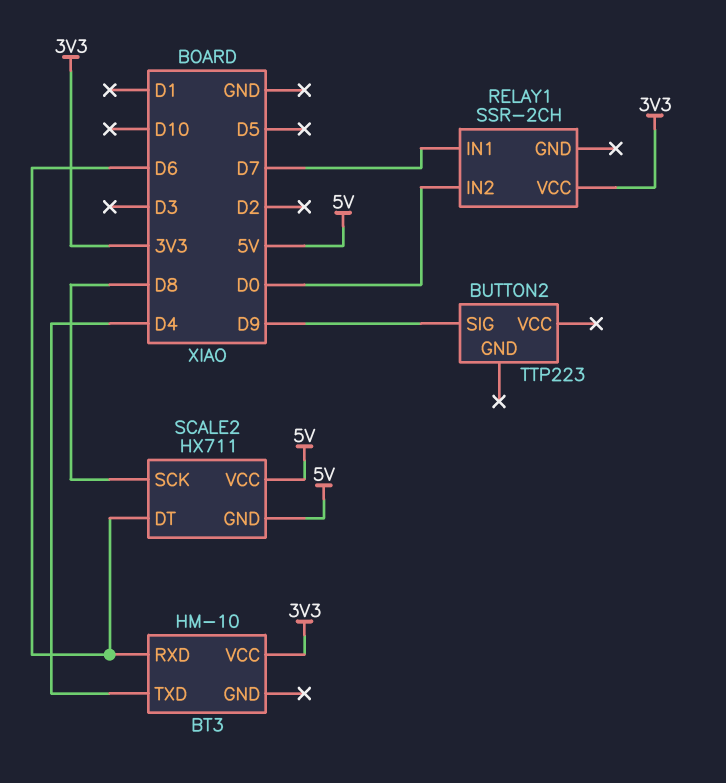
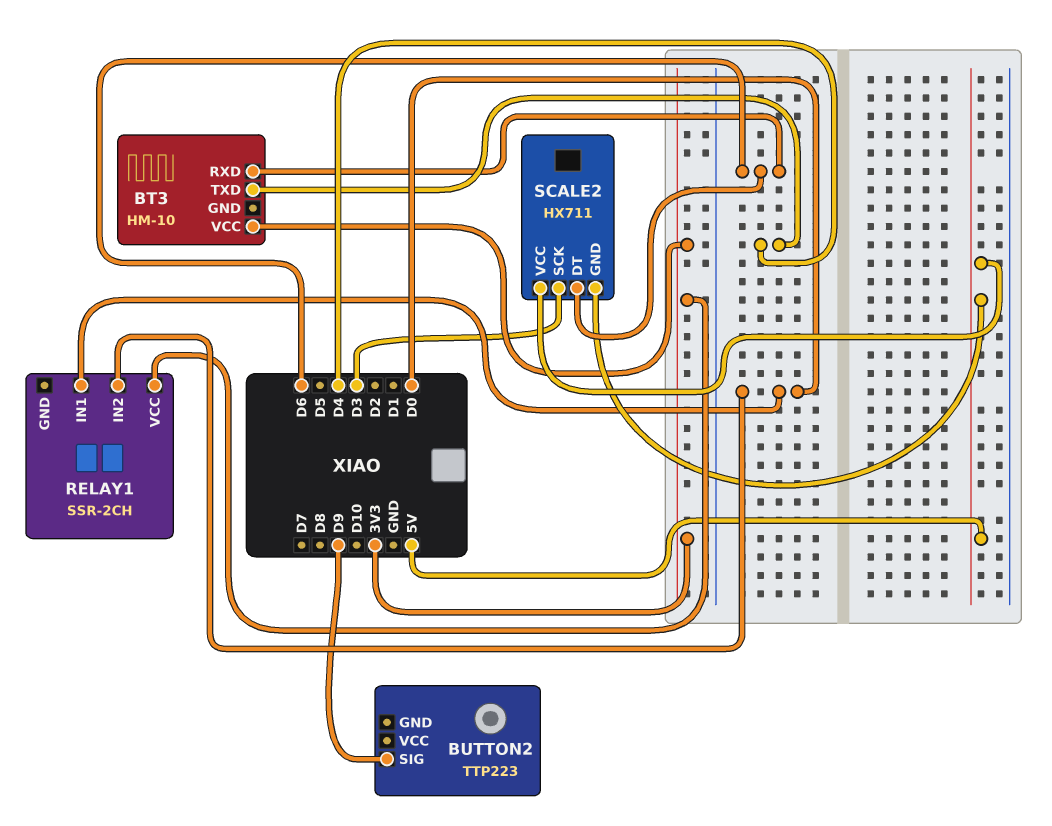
RELAY1 pin IN1: D7 -> D0
SCALE2 pin SCK: D8 -> D3

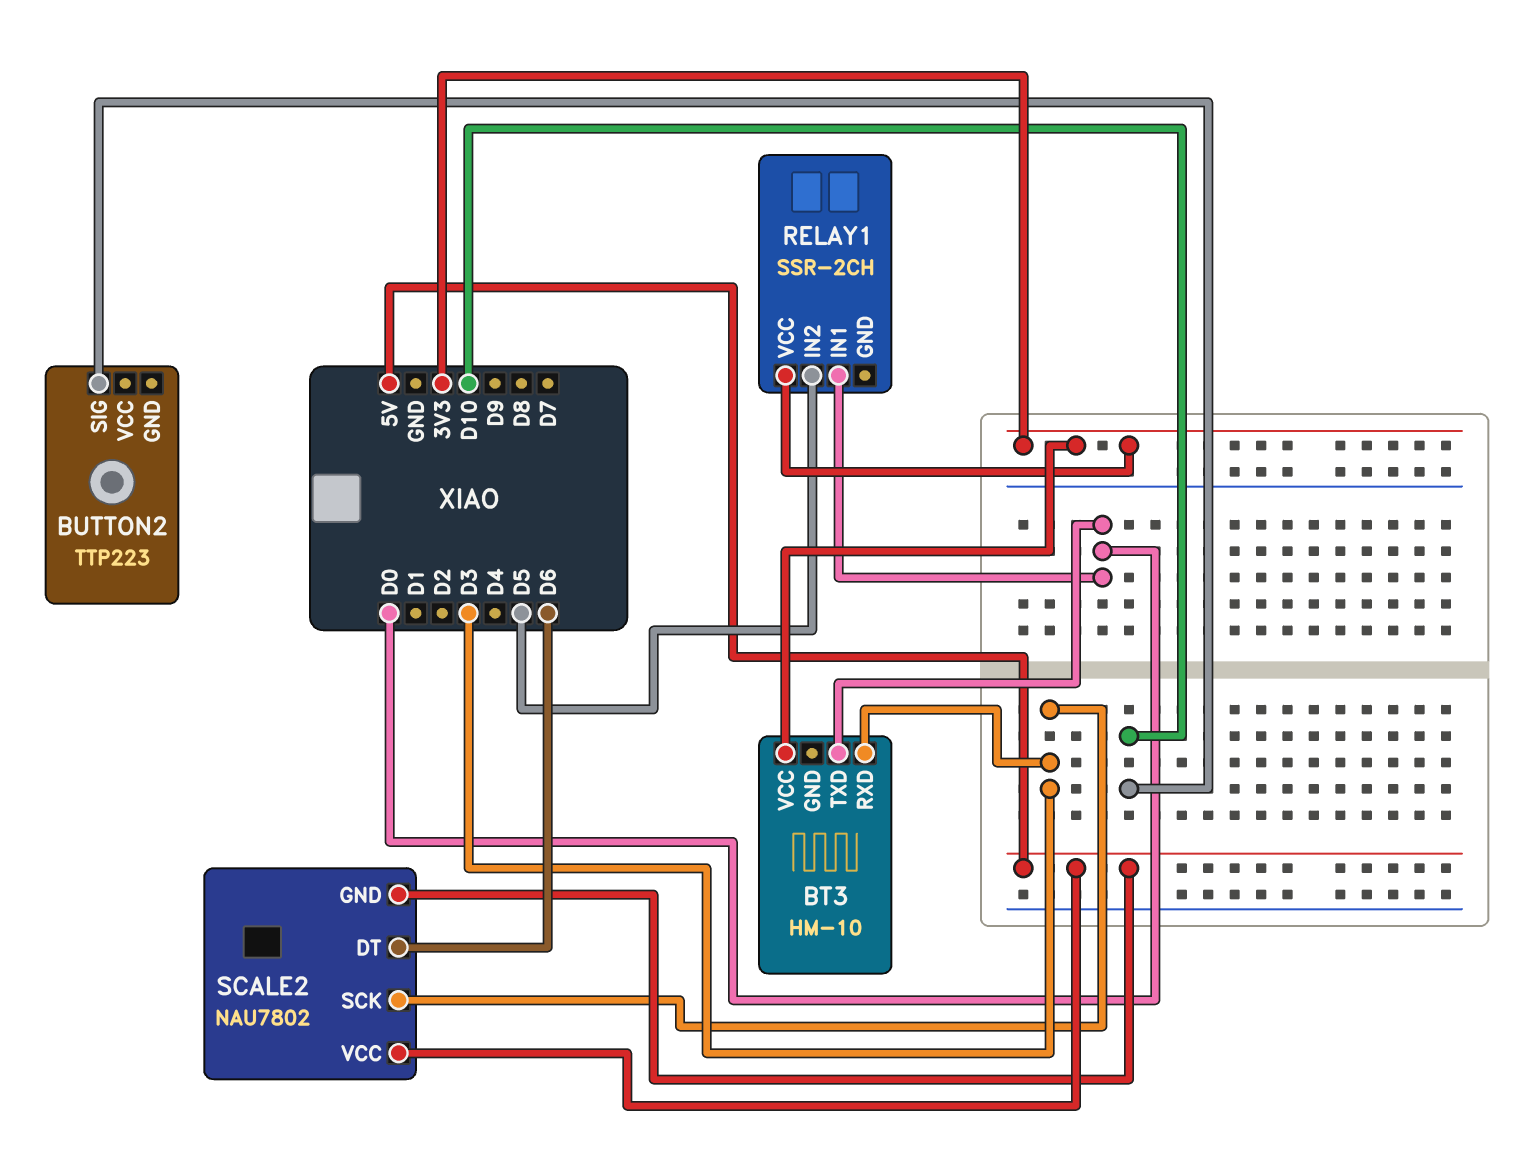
BT3 pin RXD: D6 -> D3
BT3 pin TXD: D4 -> D0
BUTTON2 pin SIG: D9 -> D10
RELAY1 pin IN2: D0 -> D5
SCALE2: HX711 -> NAU7802

